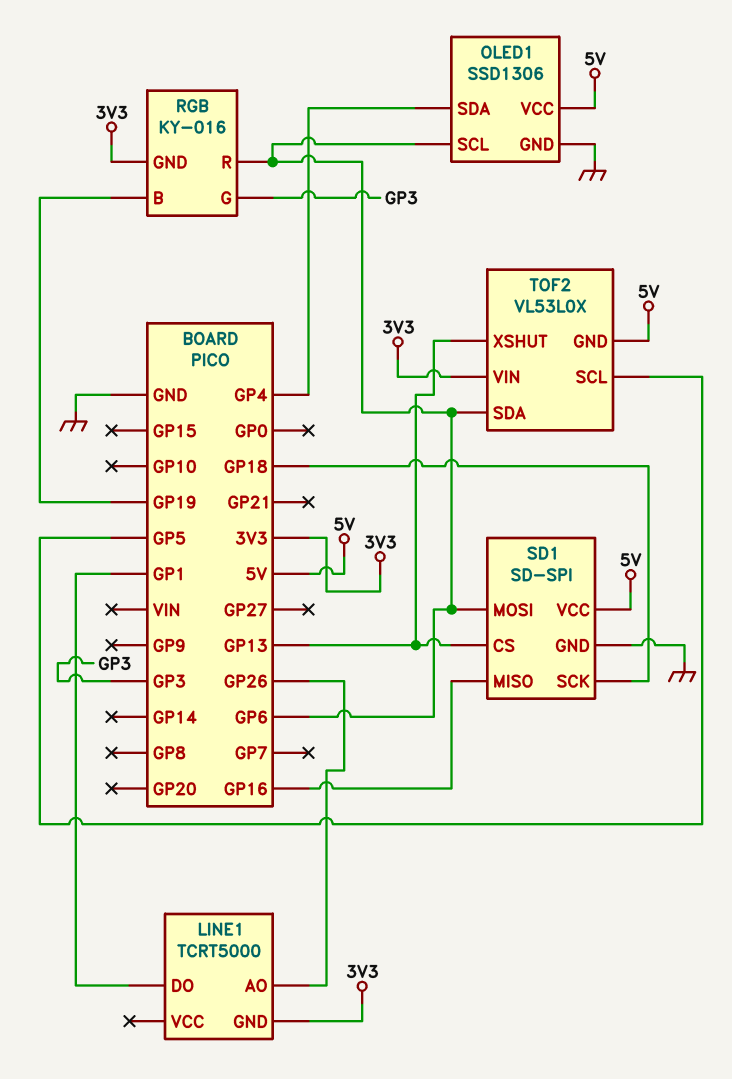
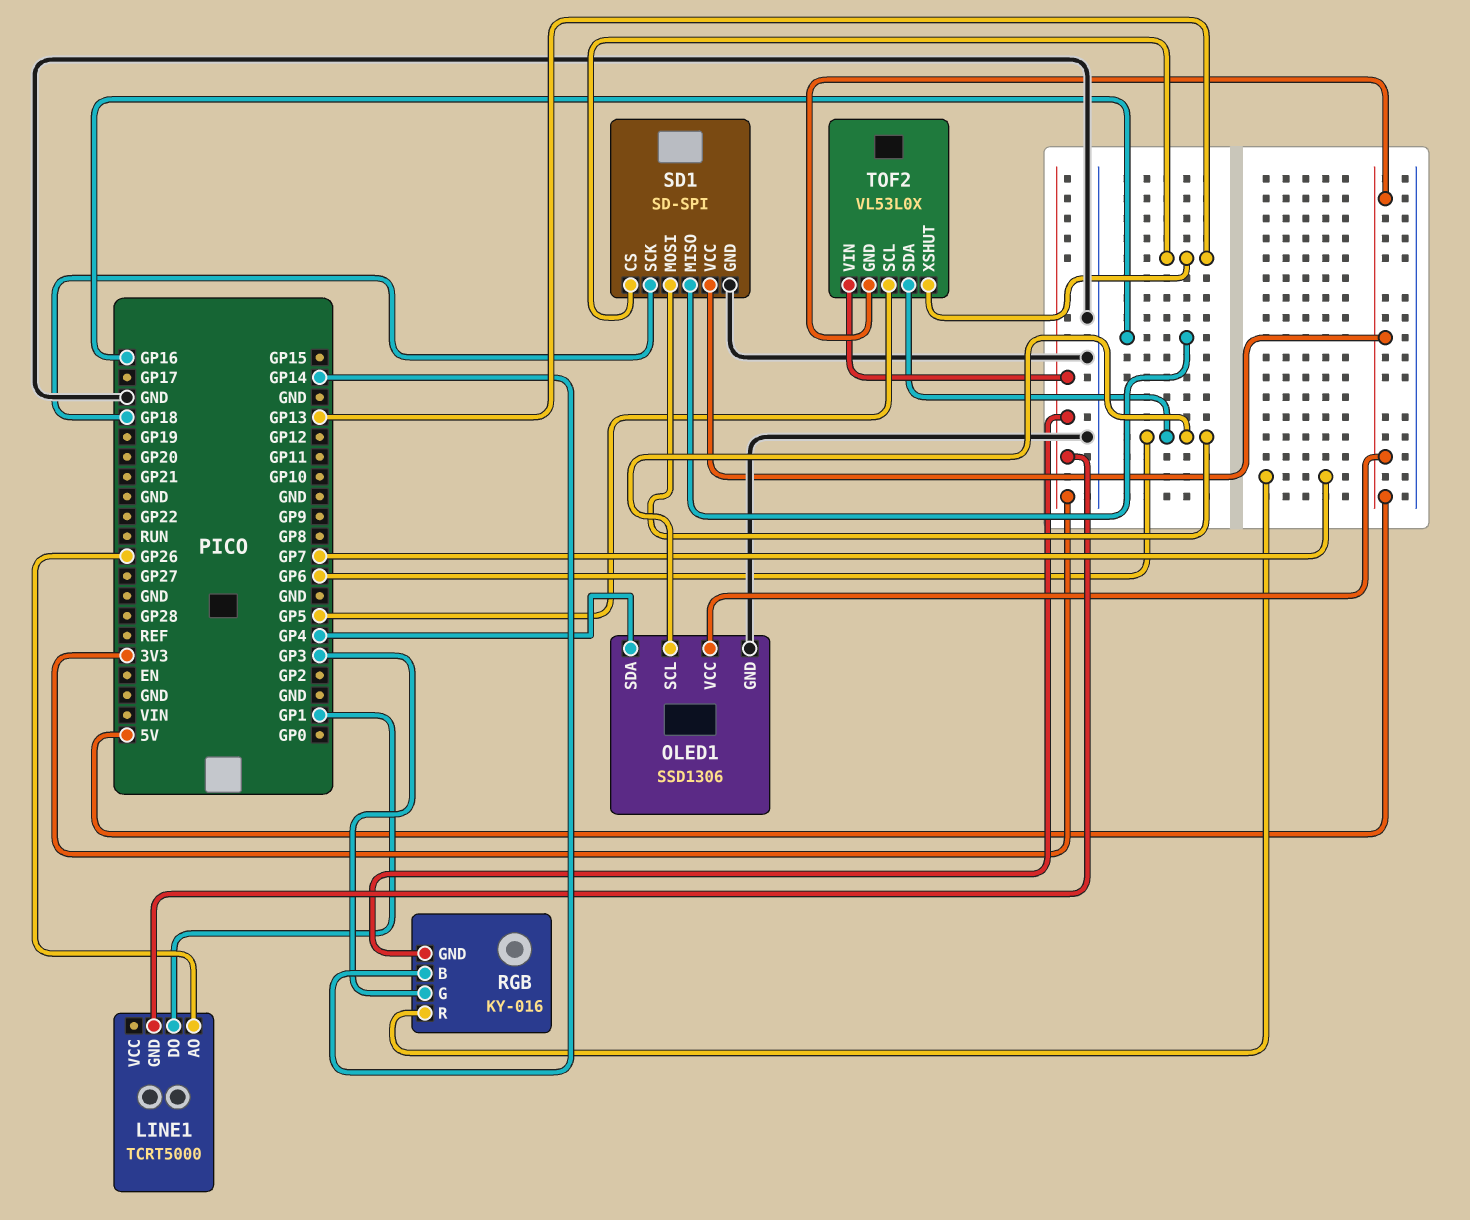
RGB pin B: GP19 -> GP14
RGB pin R: GP6 -> GP7

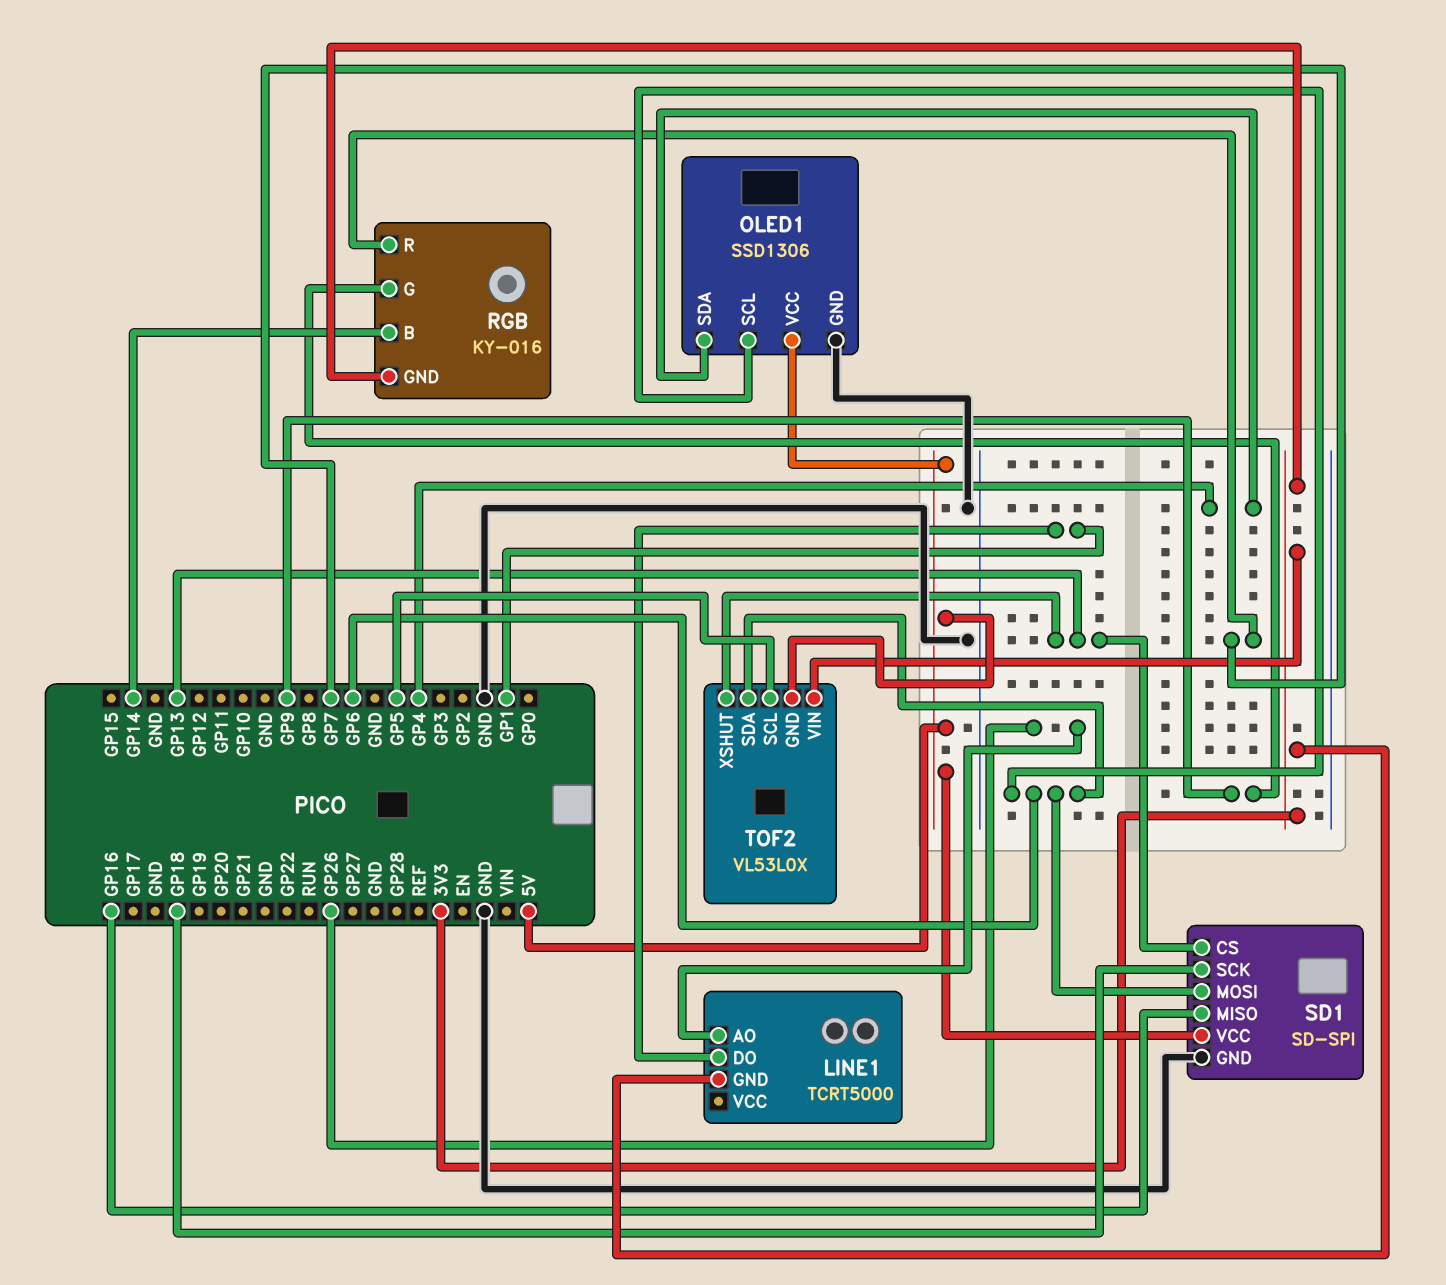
RGB pin G: GP3 -> GP9

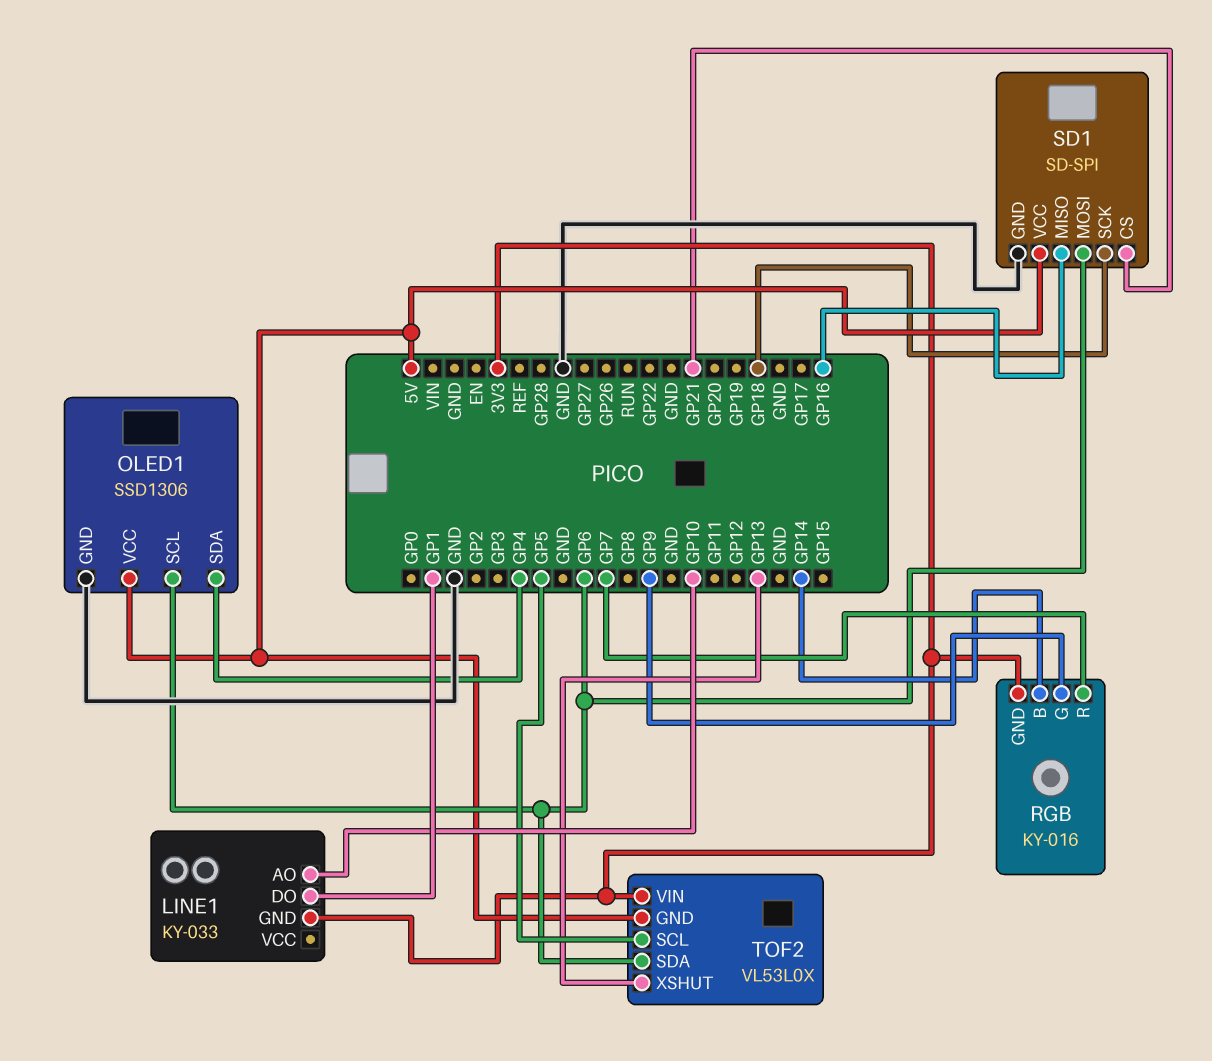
LINE1: TCRT5000 -> KY-033
LINE1 pin AO: GP26 -> GP10
SD1 pin CS: GP13 -> GP21

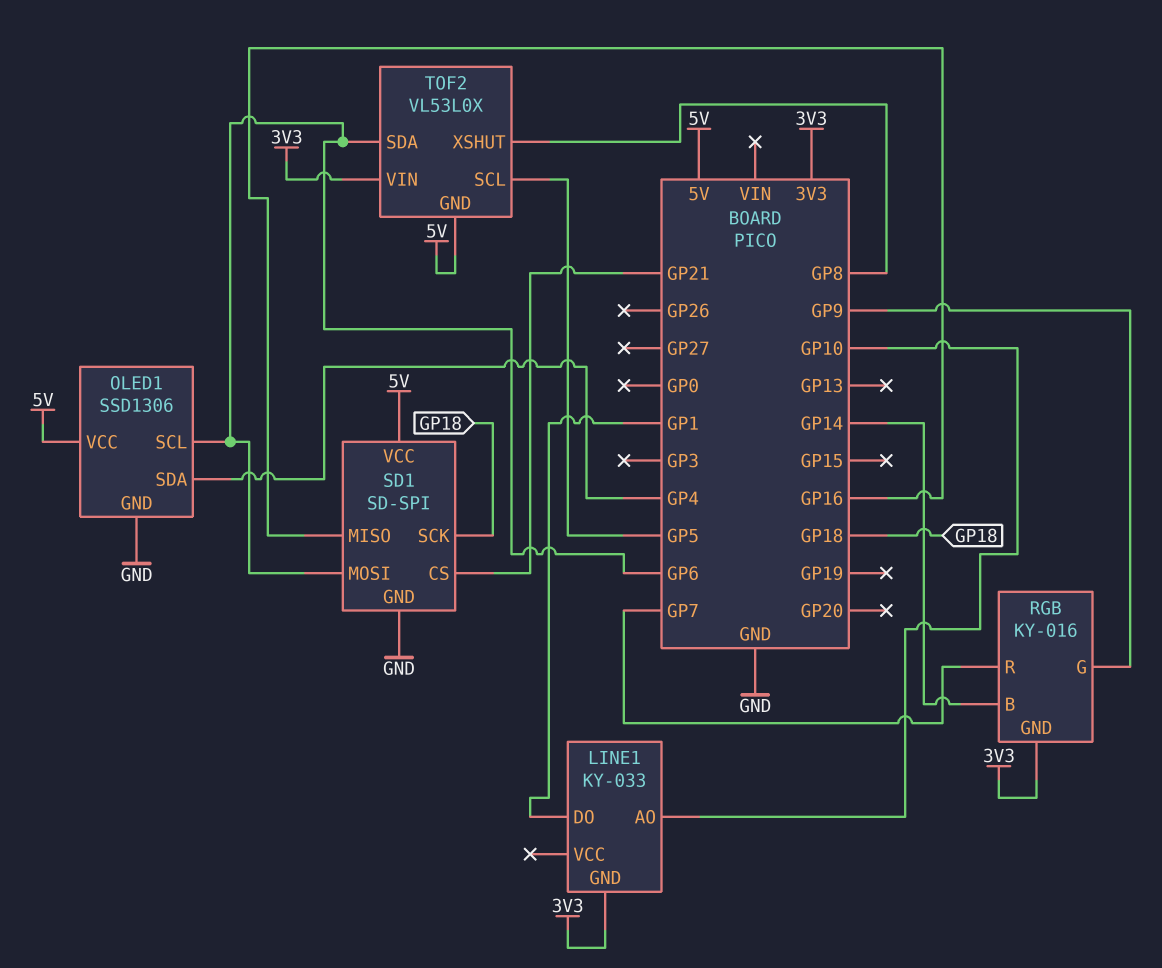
TOF2 pin XSHUT: GP13 -> GP8

